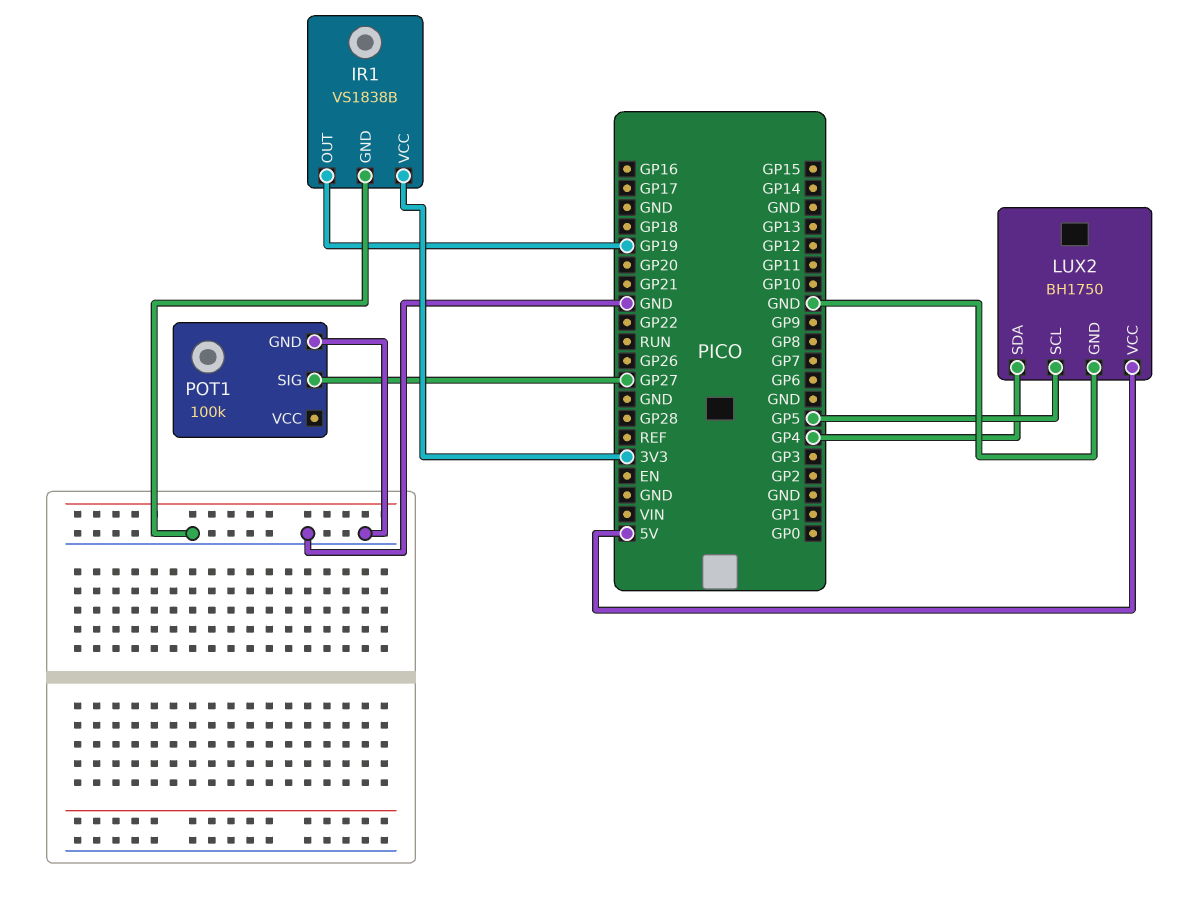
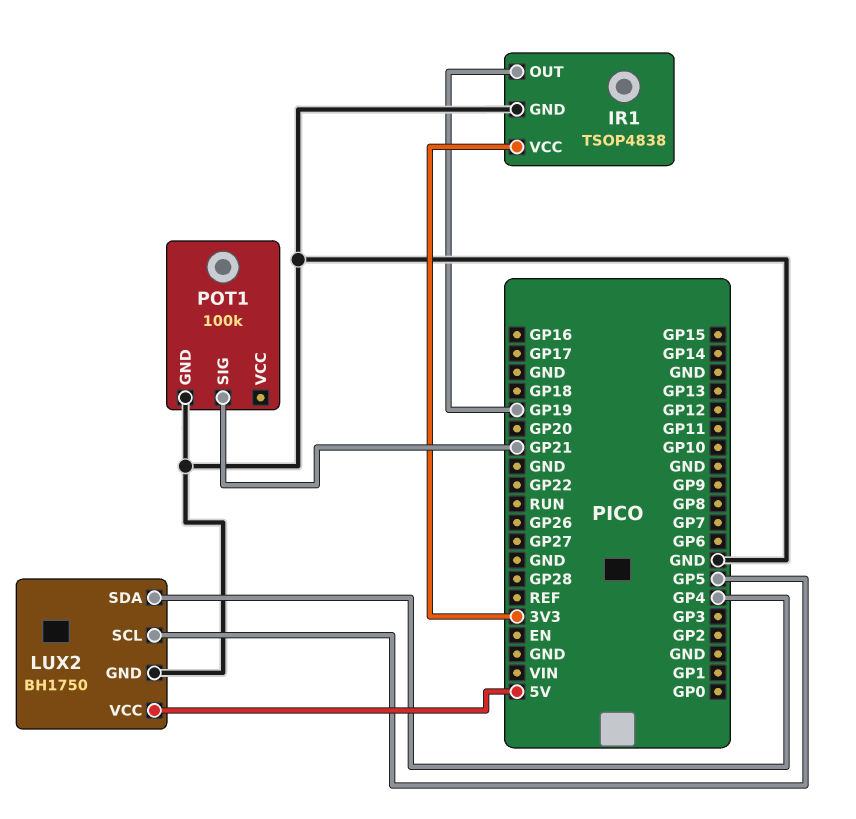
IR1: VS1838B -> TSOP4838
POT1 pin SIG: GP27 -> GP21

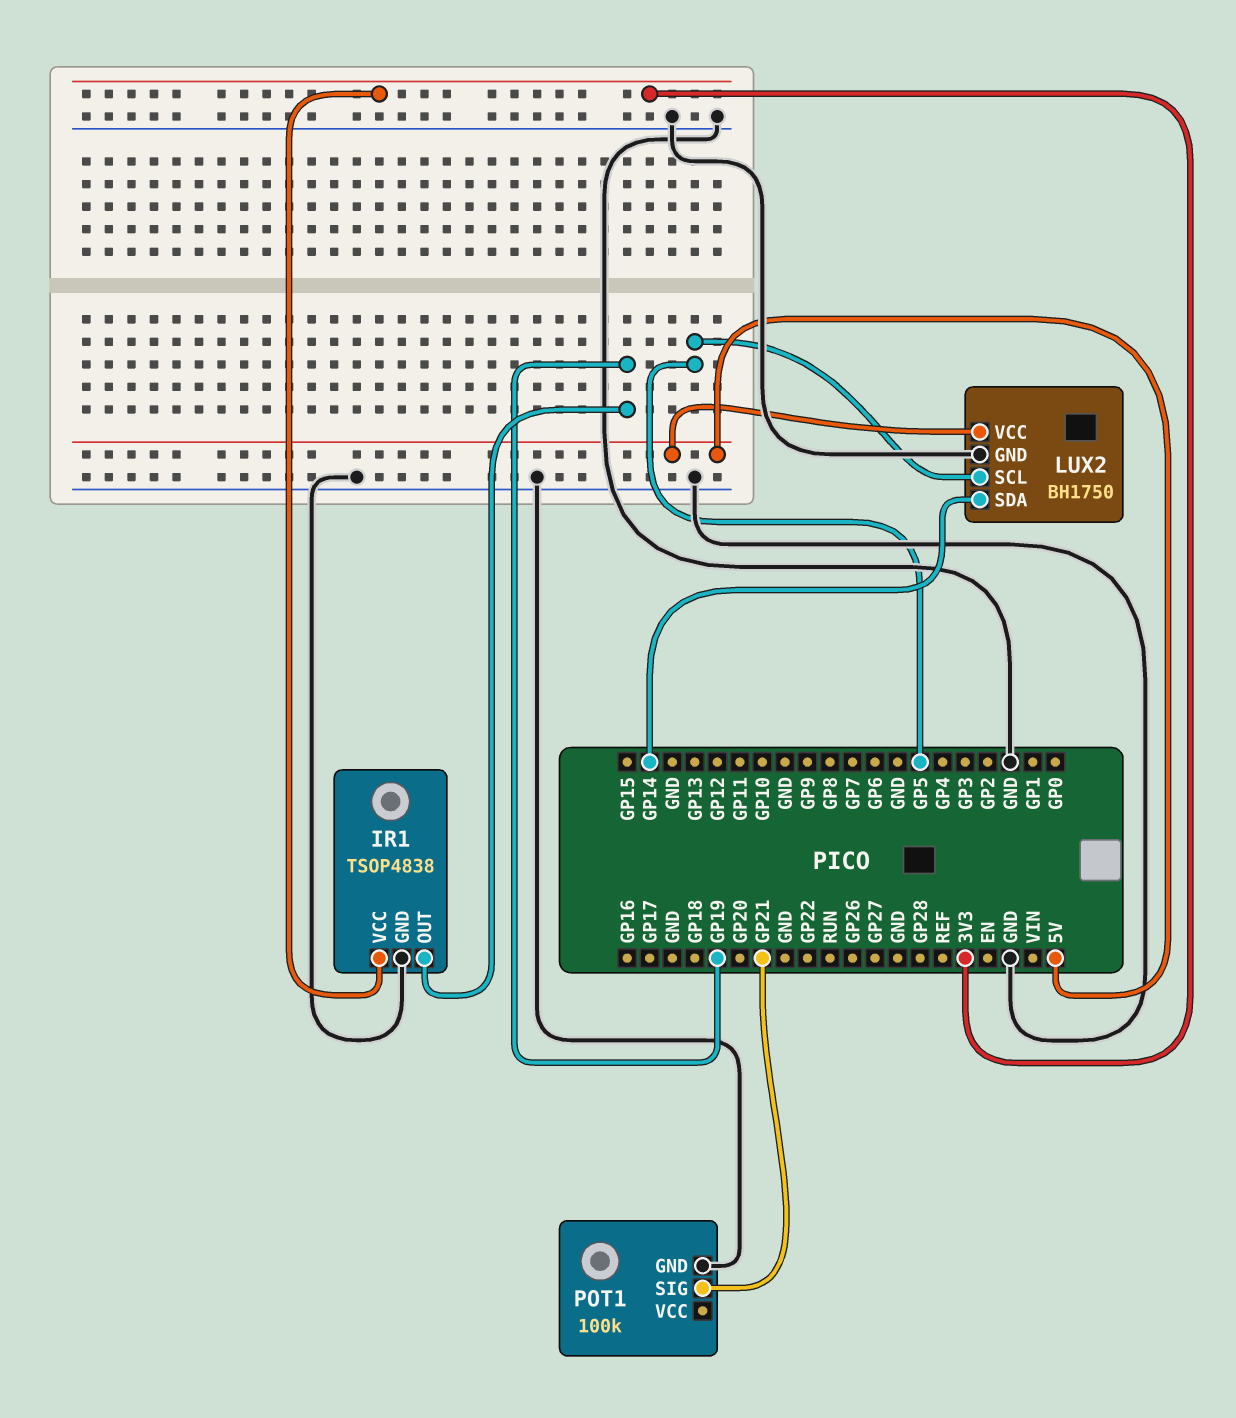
LUX2 pin SDA: GP4 -> GP14

